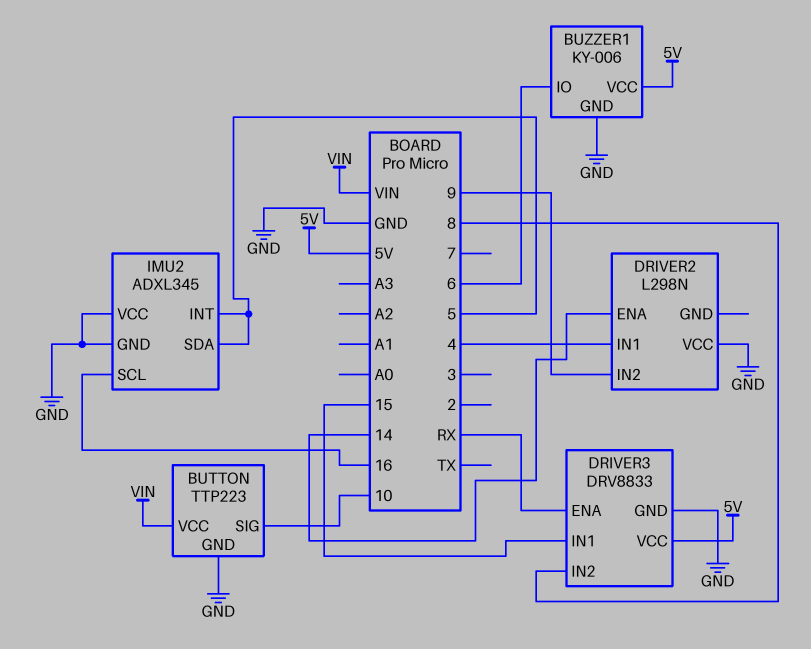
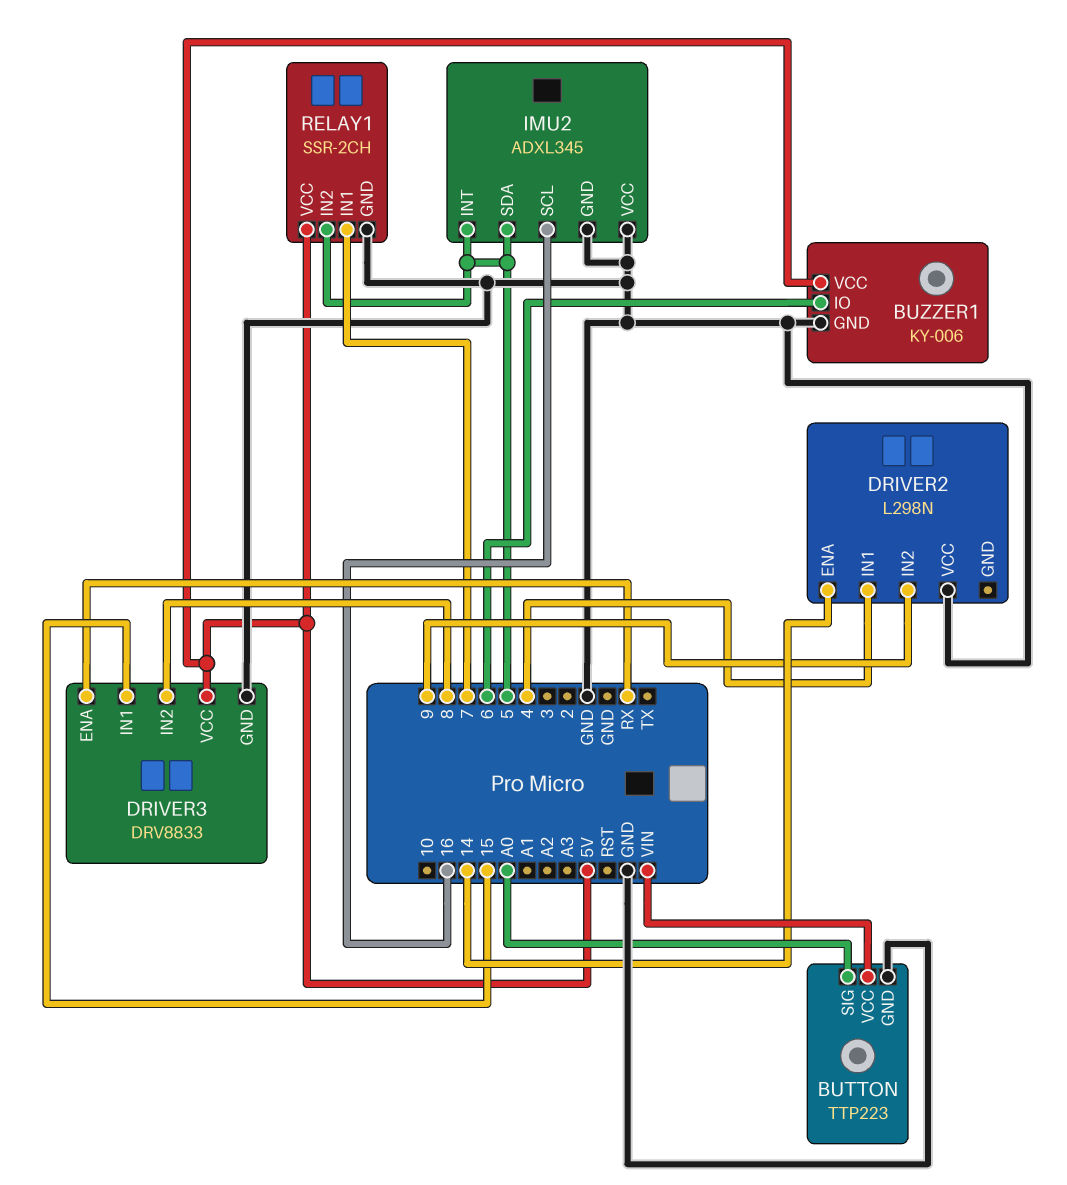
BUTTON pin SIG: 10 -> A0
RELAY1: none -> SSR-2CH
RELAY1 pin GND: none -> GND
RELAY1 pin IN1: none -> 7
RELAY1 pin IN2: none -> 5
RELAY1 pin VCC: none -> 5V

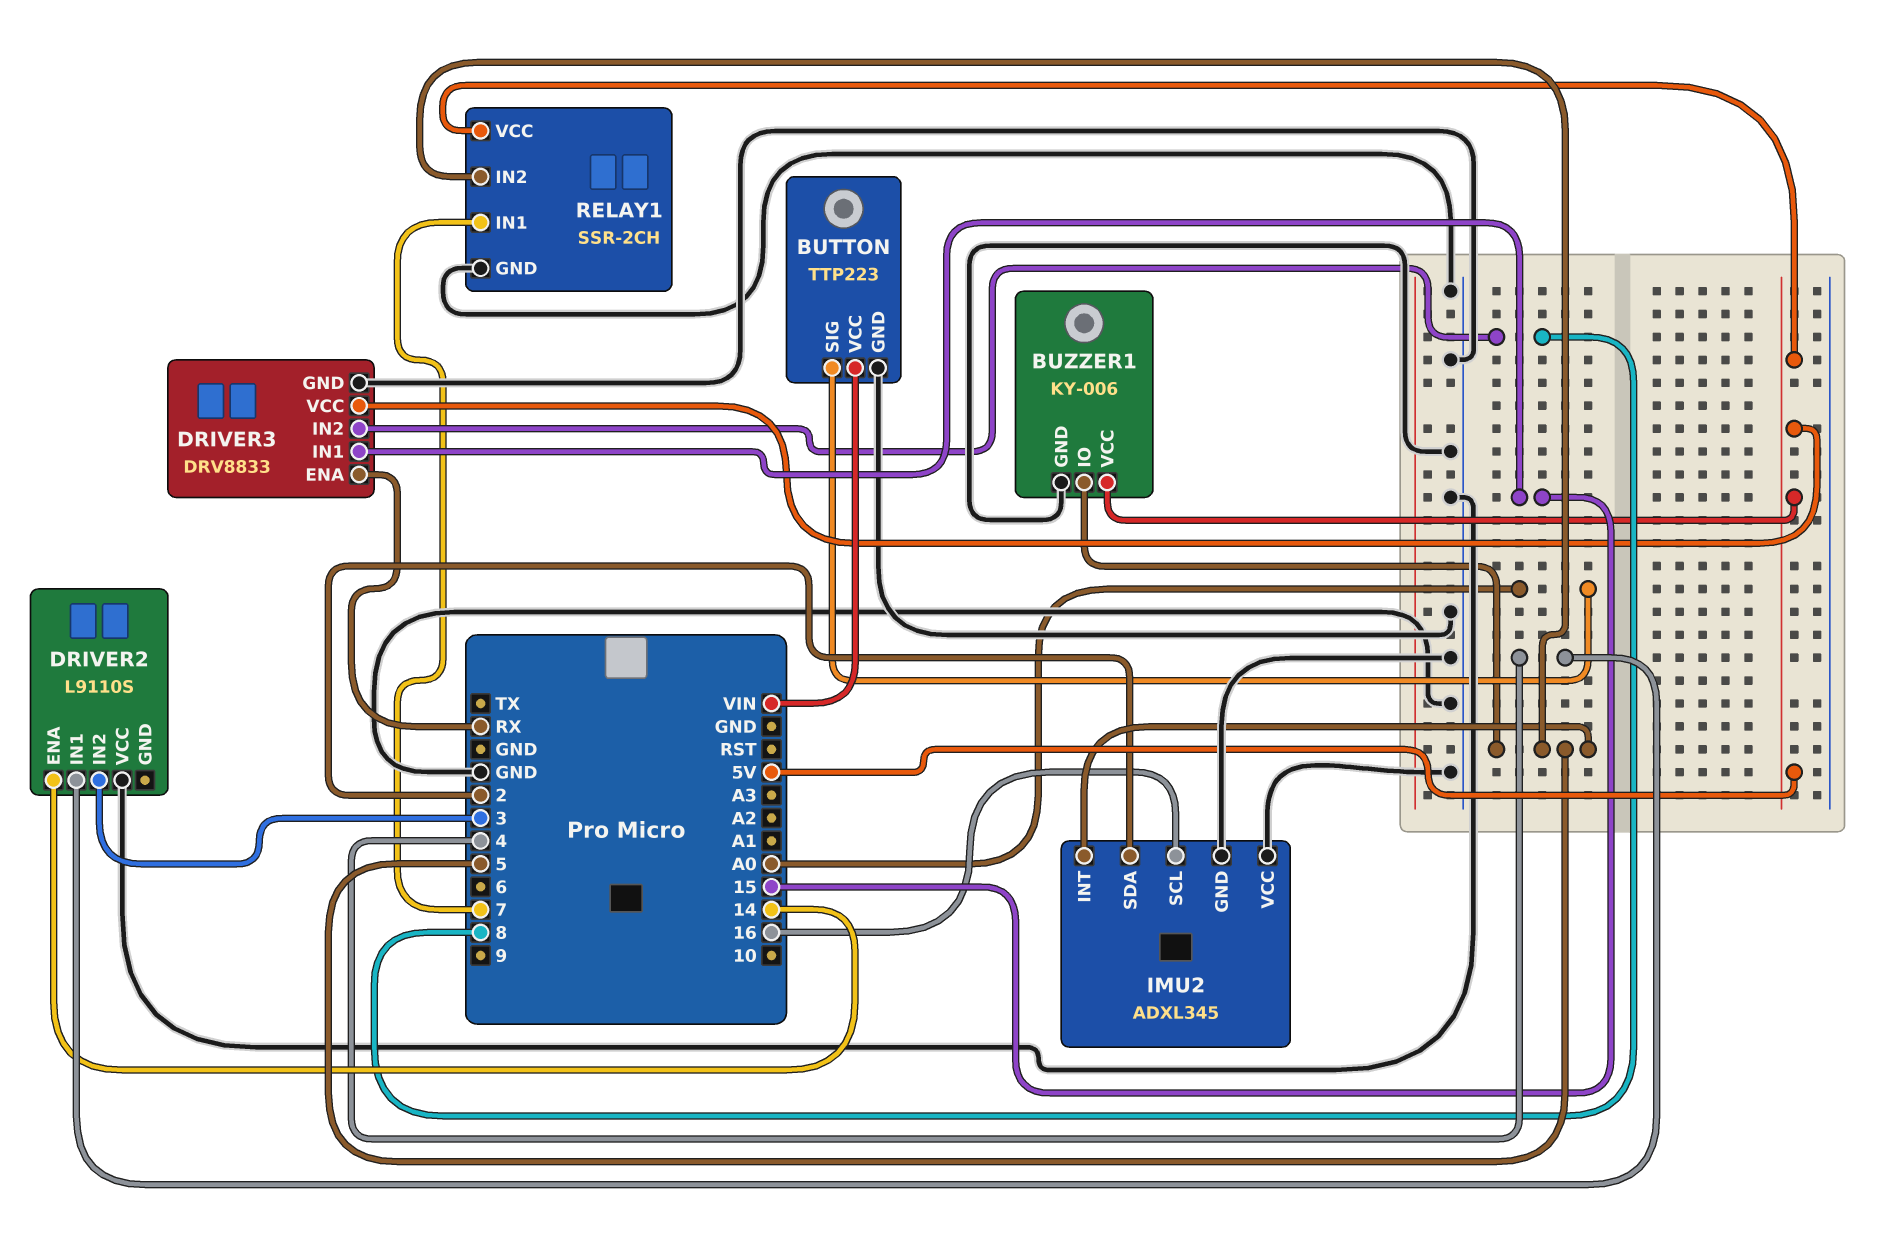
BUZZER1 pin IO: 6 -> 5
DRIVER2: L298N -> L9110S
DRIVER2 pin IN2: 9 -> 3
IMU2 pin SDA: 5 -> 2

